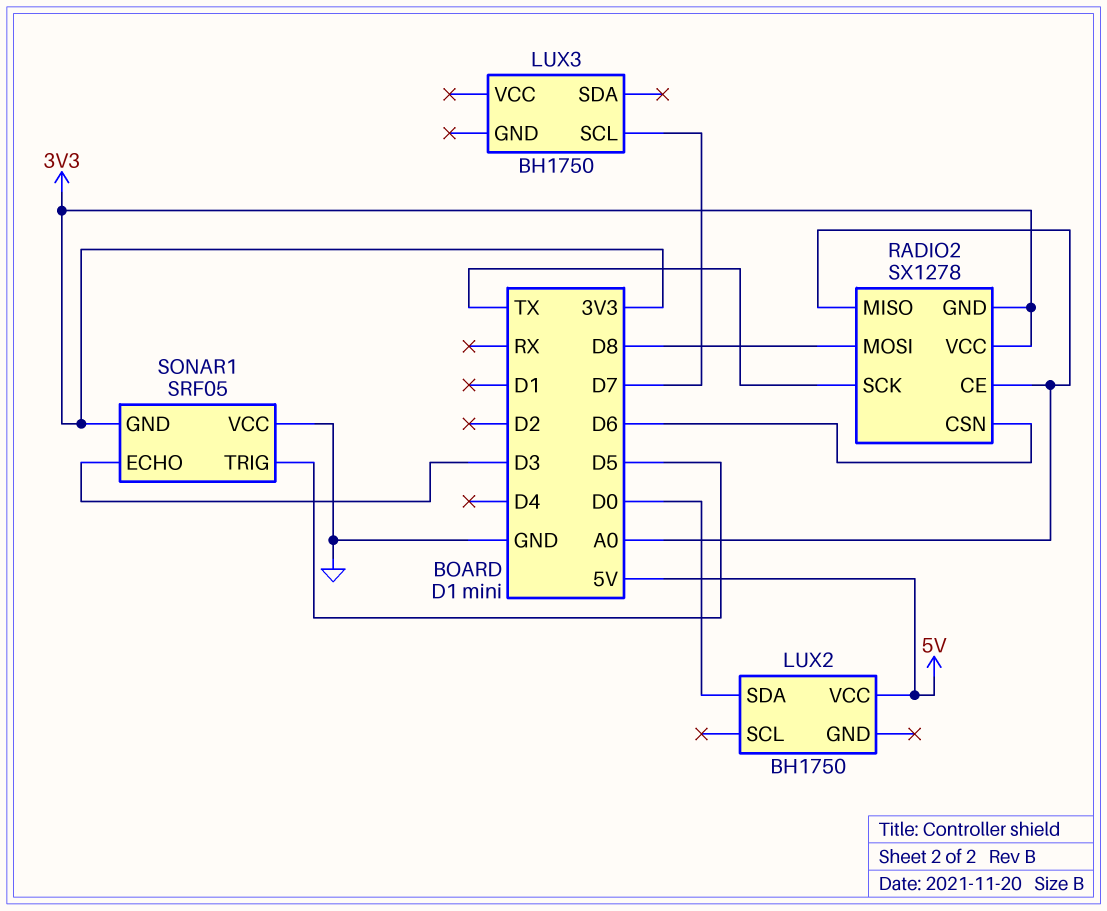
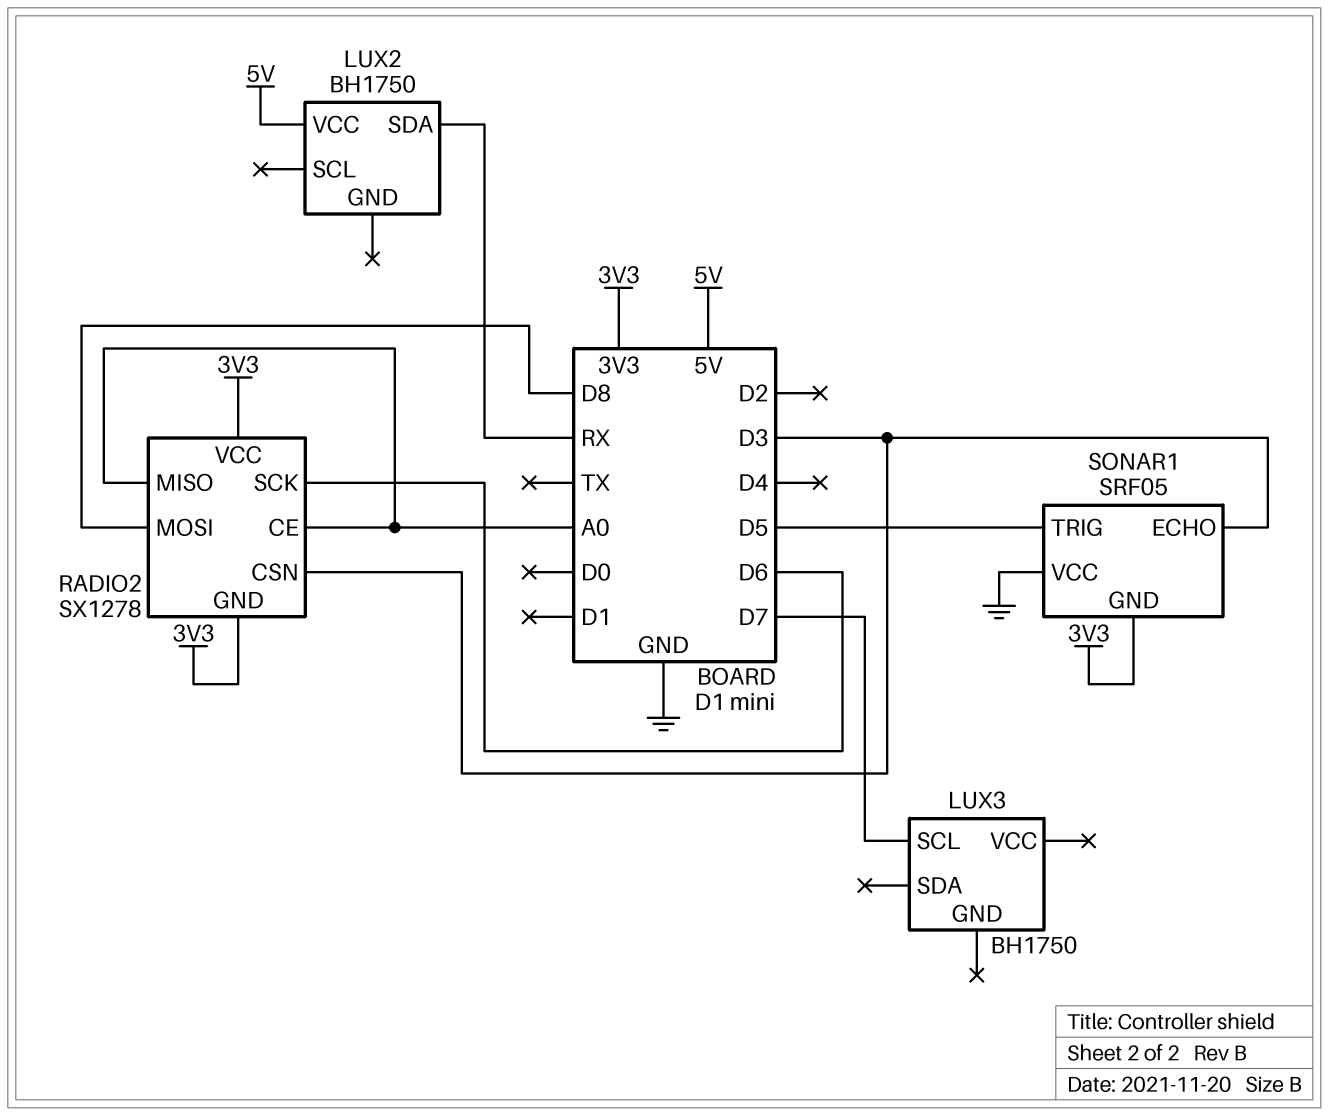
LUX2 pin SDA: D0 -> RX
RADIO2 pin CSN: D6 -> D3
RADIO2 pin SCK: TX -> D6

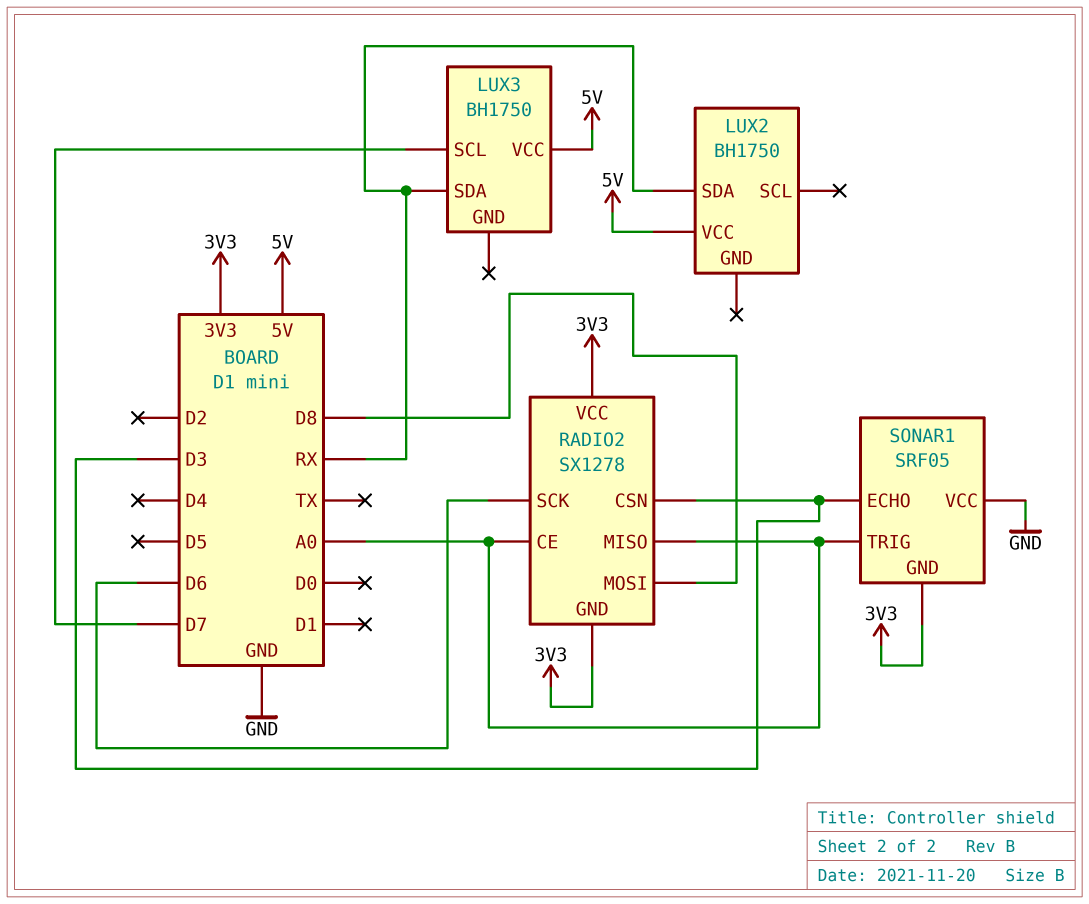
LUX3 pin SDA: none -> RX
LUX3 pin VCC: none -> 5V
SONAR1 pin TRIG: D5 -> A0

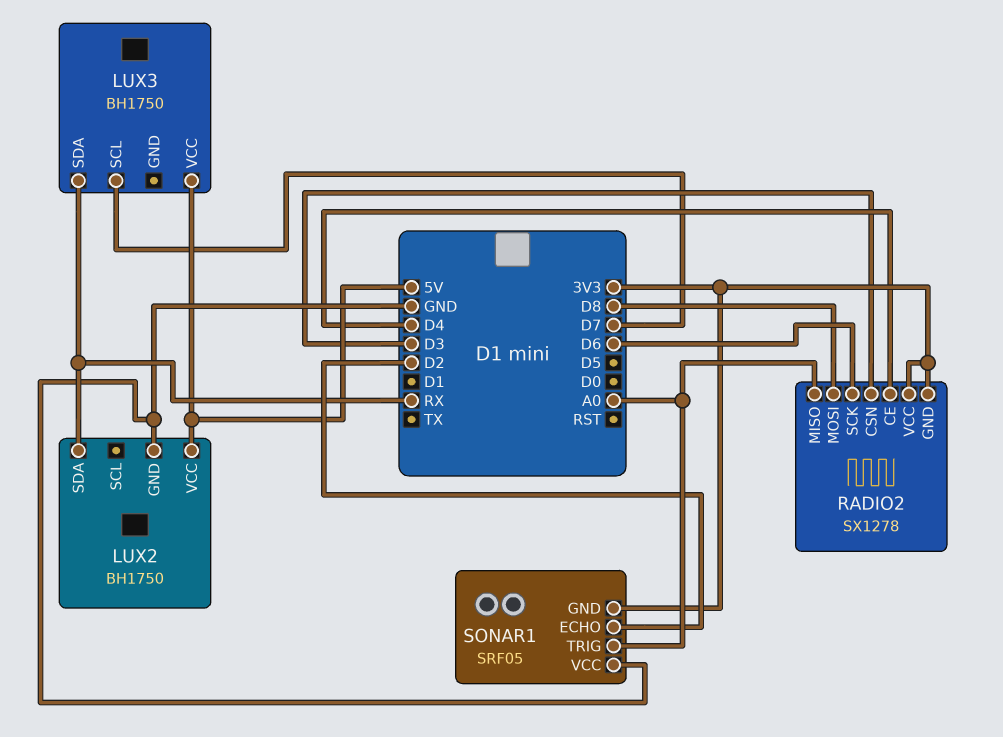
LUX2 pin GND: none -> GND
RADIO2 pin CE: A0 -> D4
SONAR1 pin ECHO: D3 -> D2

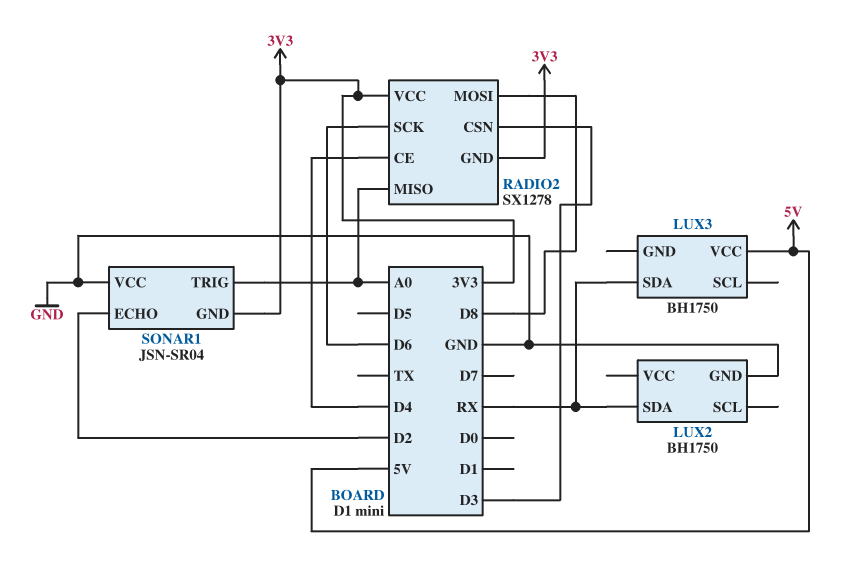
LUX2 pin VCC: 5V -> none
LUX3 pin SCL: D7 -> none
SONAR1: SRF05 -> JSN-SR04

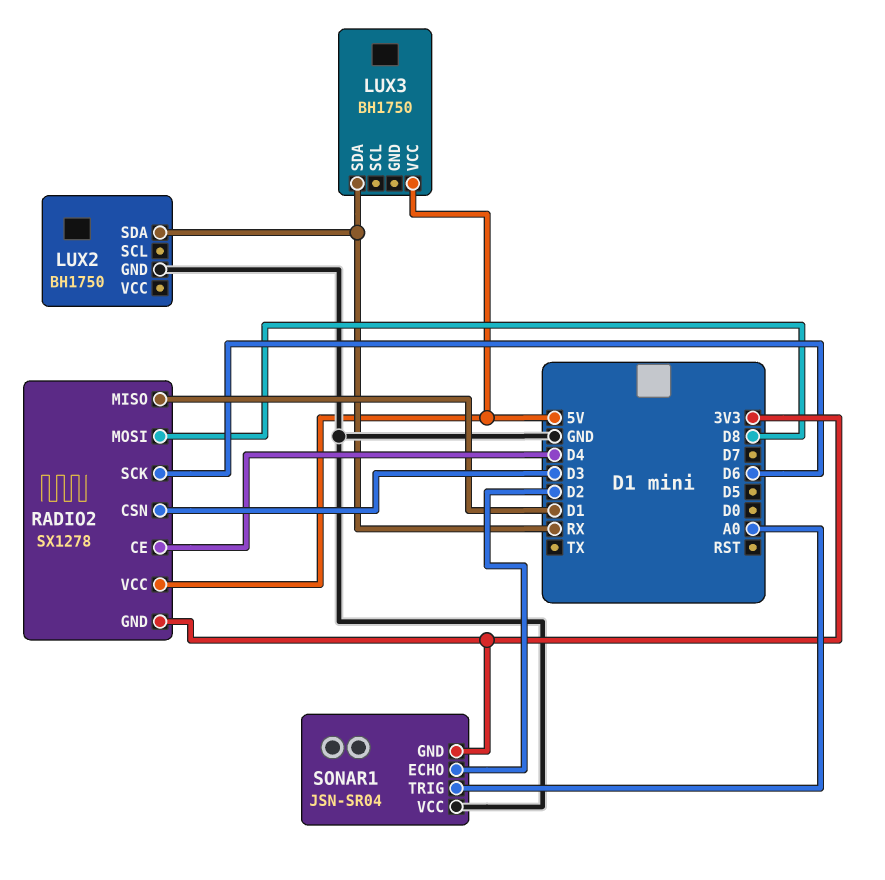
RADIO2 pin MISO: A0 -> D1
RADIO2 pin VCC: 3V3 -> 5V

